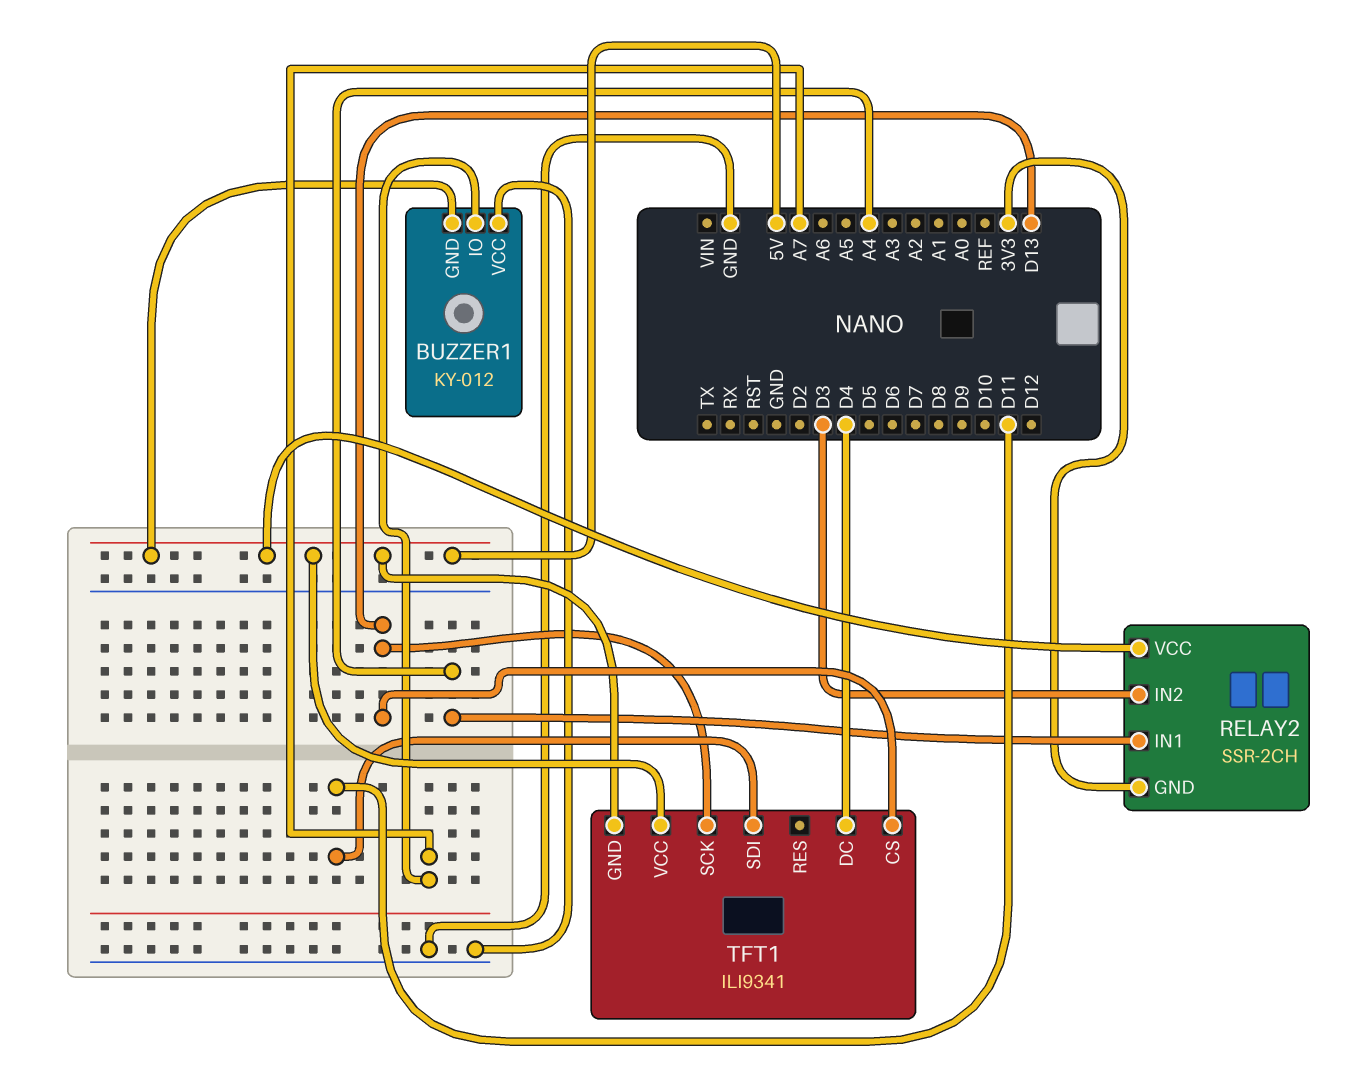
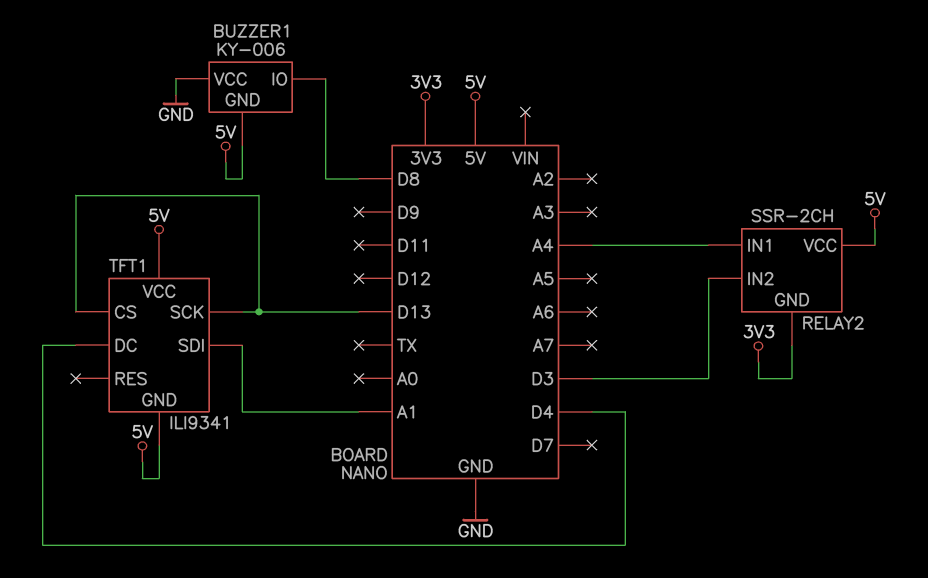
BUZZER1: KY-012 -> KY-006
BUZZER1 pin IO: A7 -> D8
TFT1 pin SDI: D11 -> A1

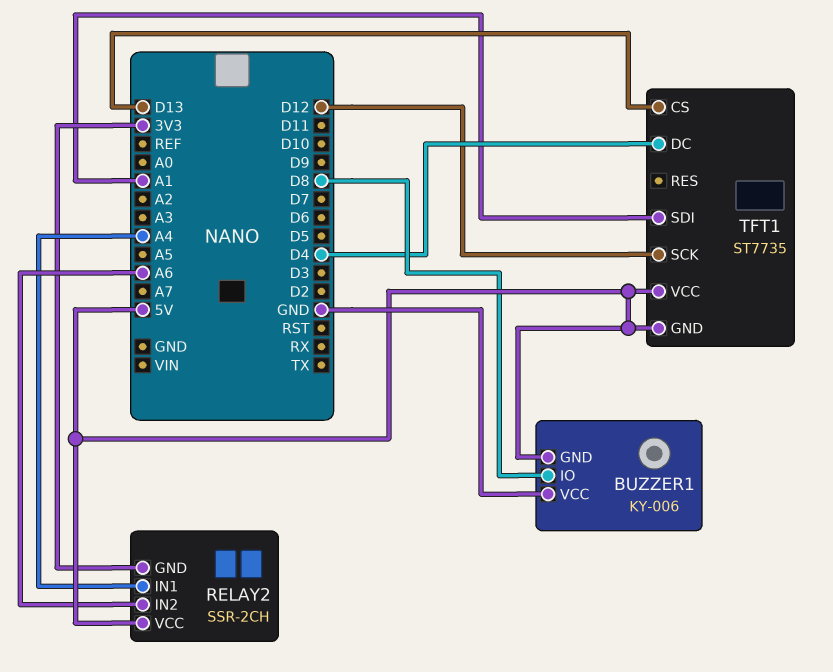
RELAY2 pin IN2: D3 -> A6
TFT1: ILI9341 -> ST7735
TFT1 pin SCK: D13 -> D12

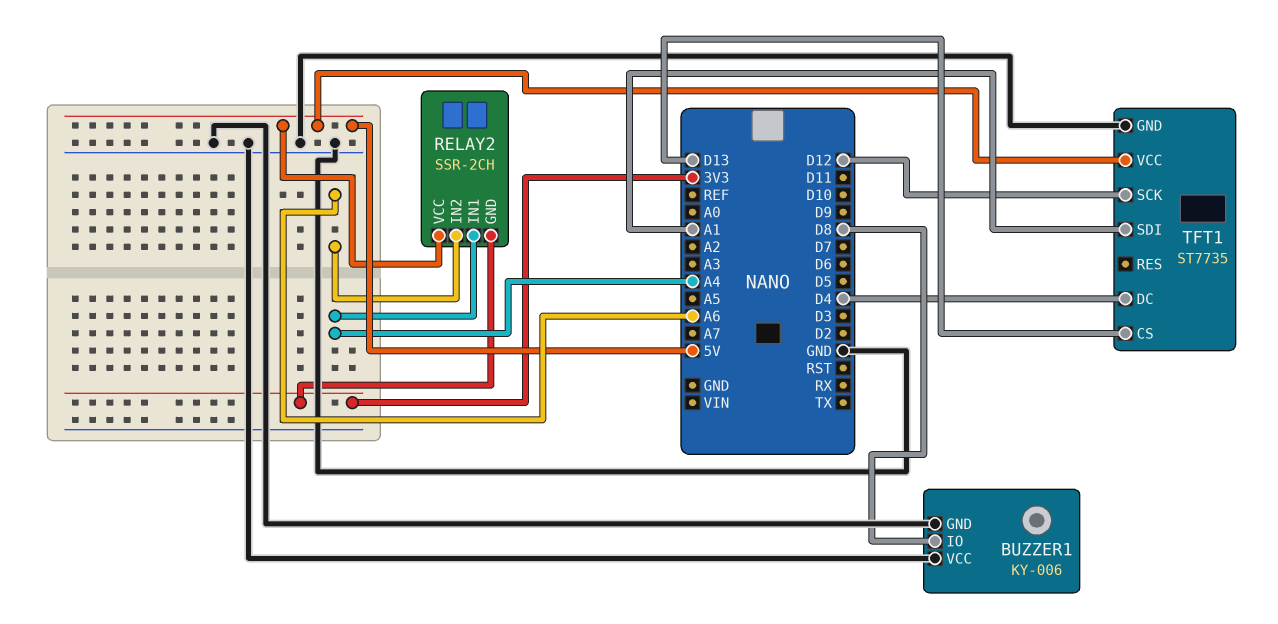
BUZZER1 pin GND: 5V -> GND
TFT1 pin GND: 5V -> GND

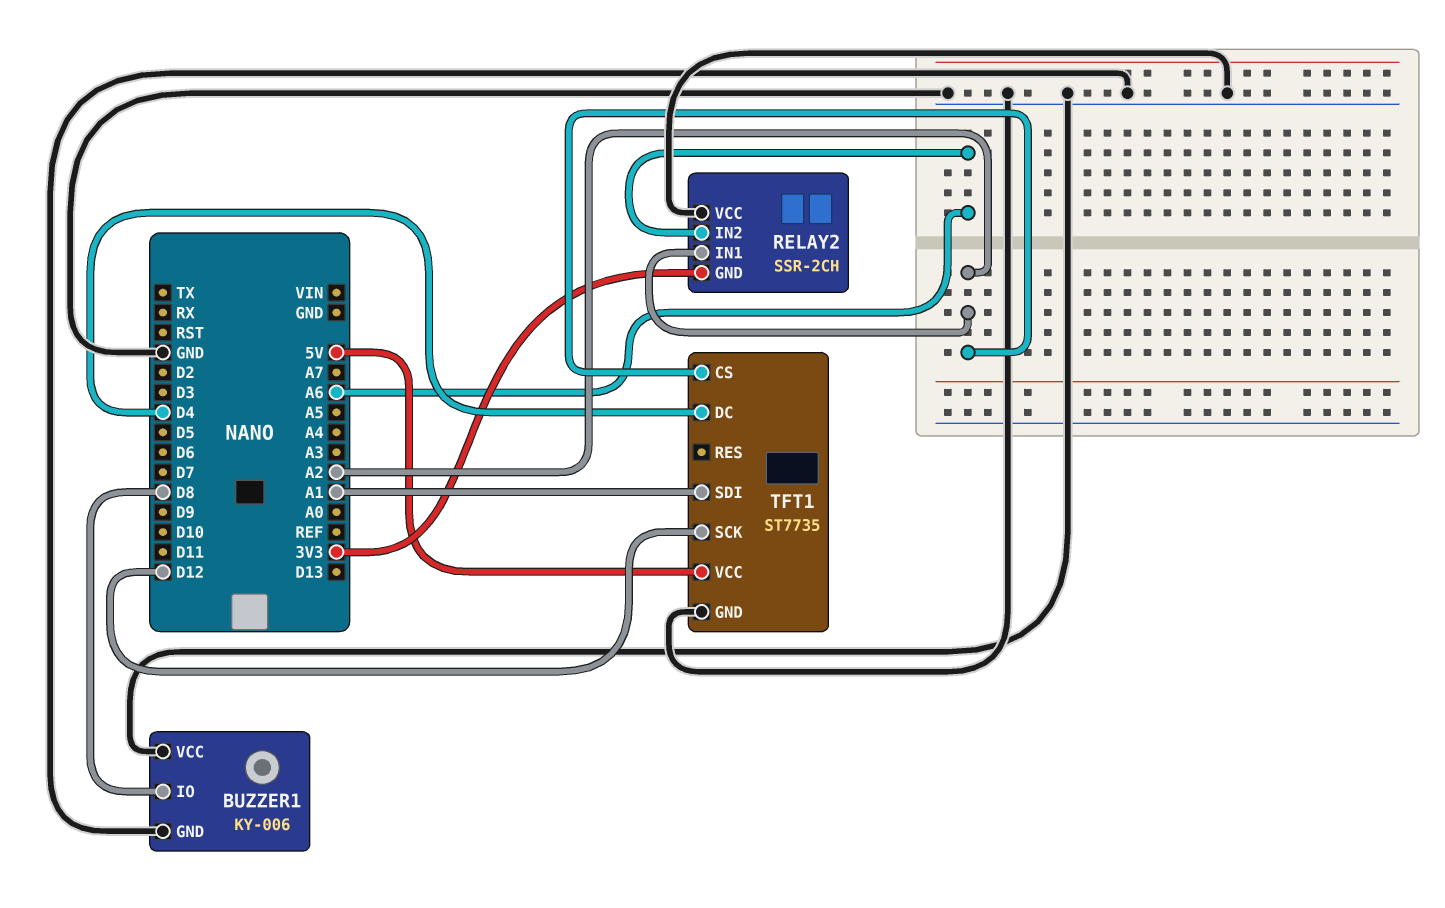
RELAY2 pin IN1: A4 -> A2
RELAY2 pin VCC: 5V -> GND
TFT1 pin CS: D13 -> A2

